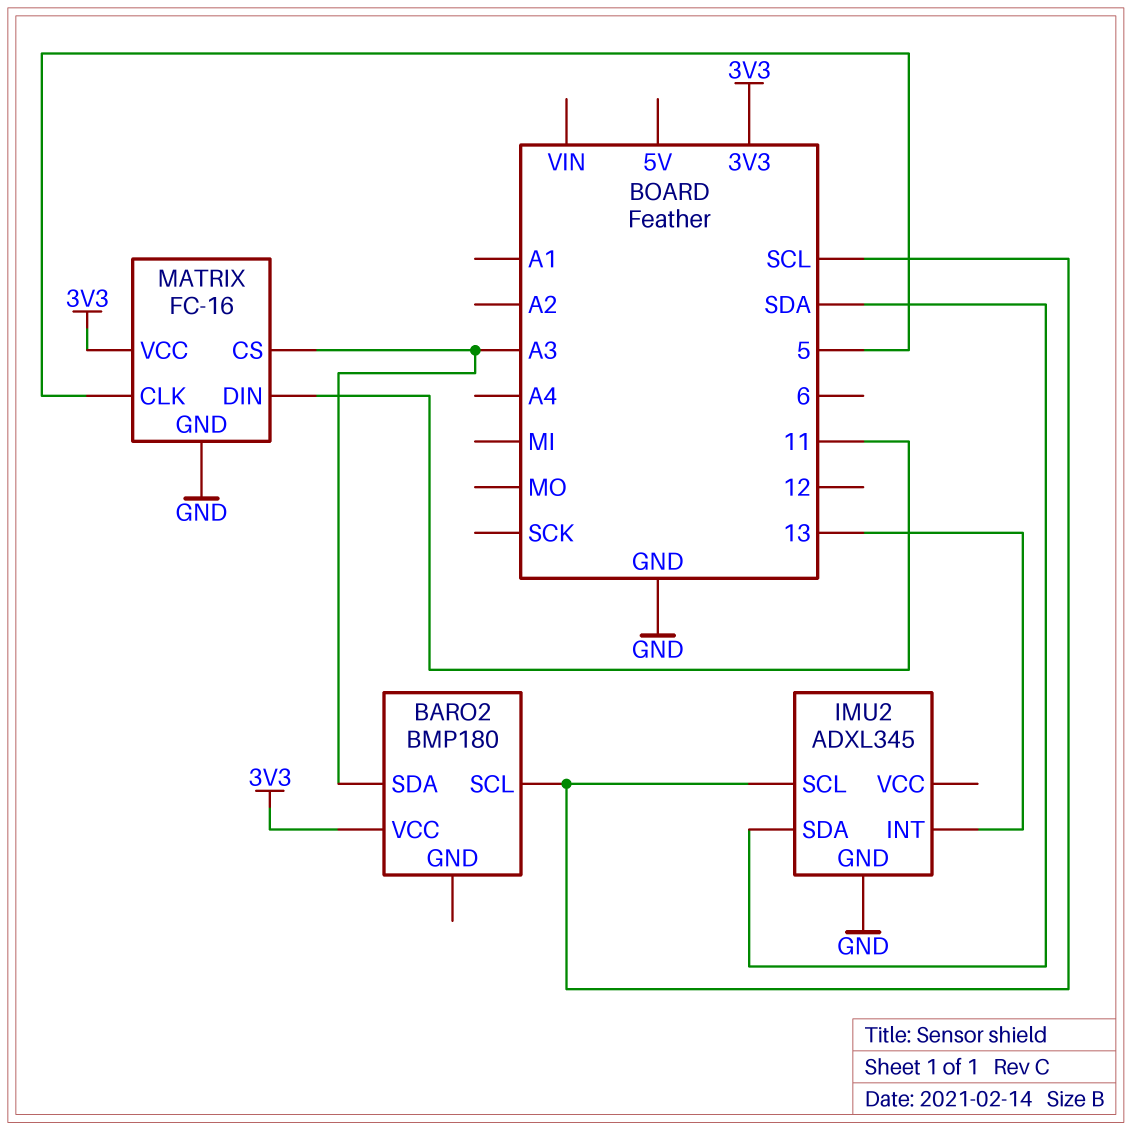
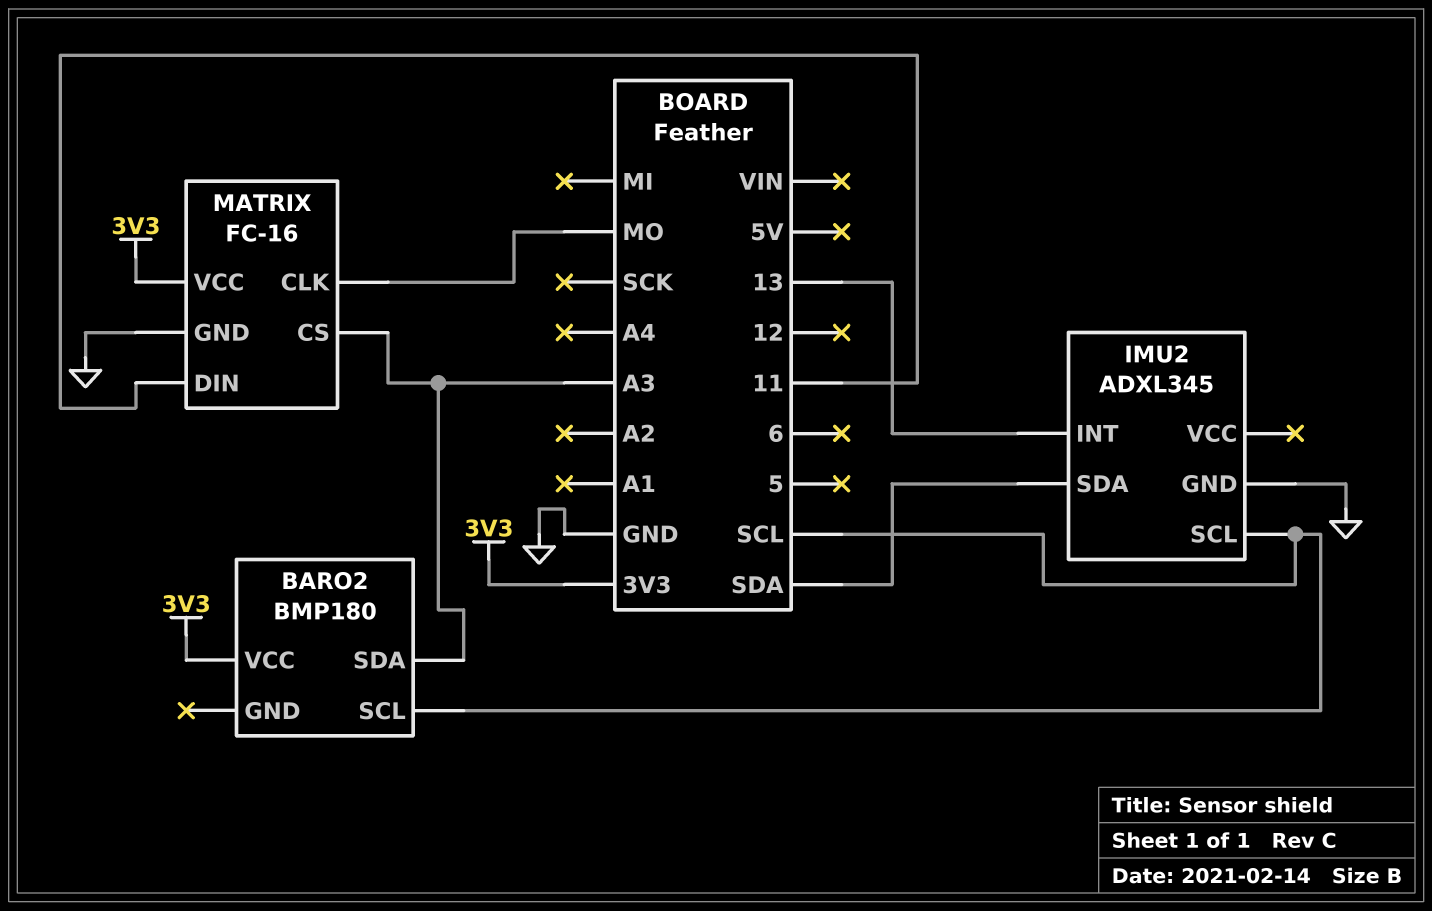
MATRIX pin CLK: 5 -> MO

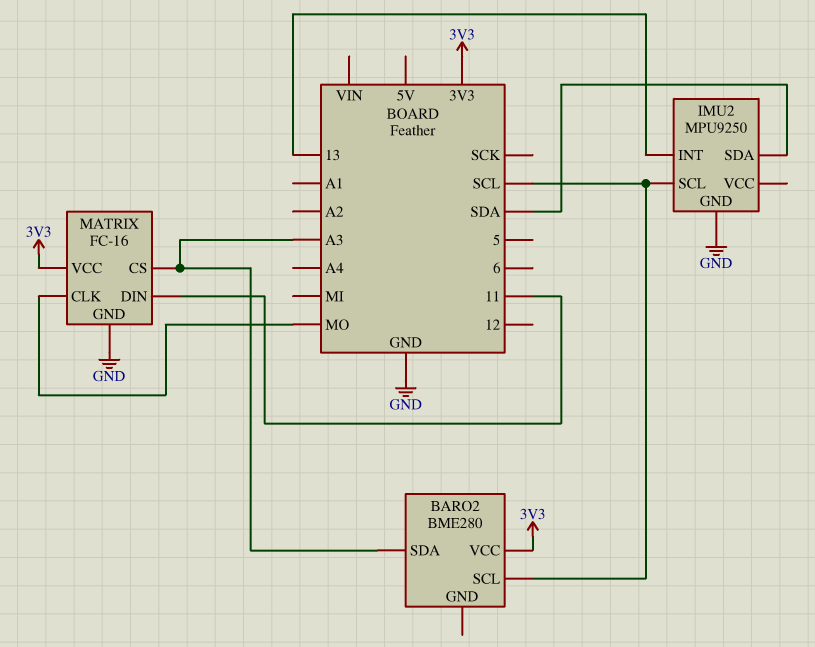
BARO2: BMP180 -> BME280
IMU2: ADXL345 -> MPU9250

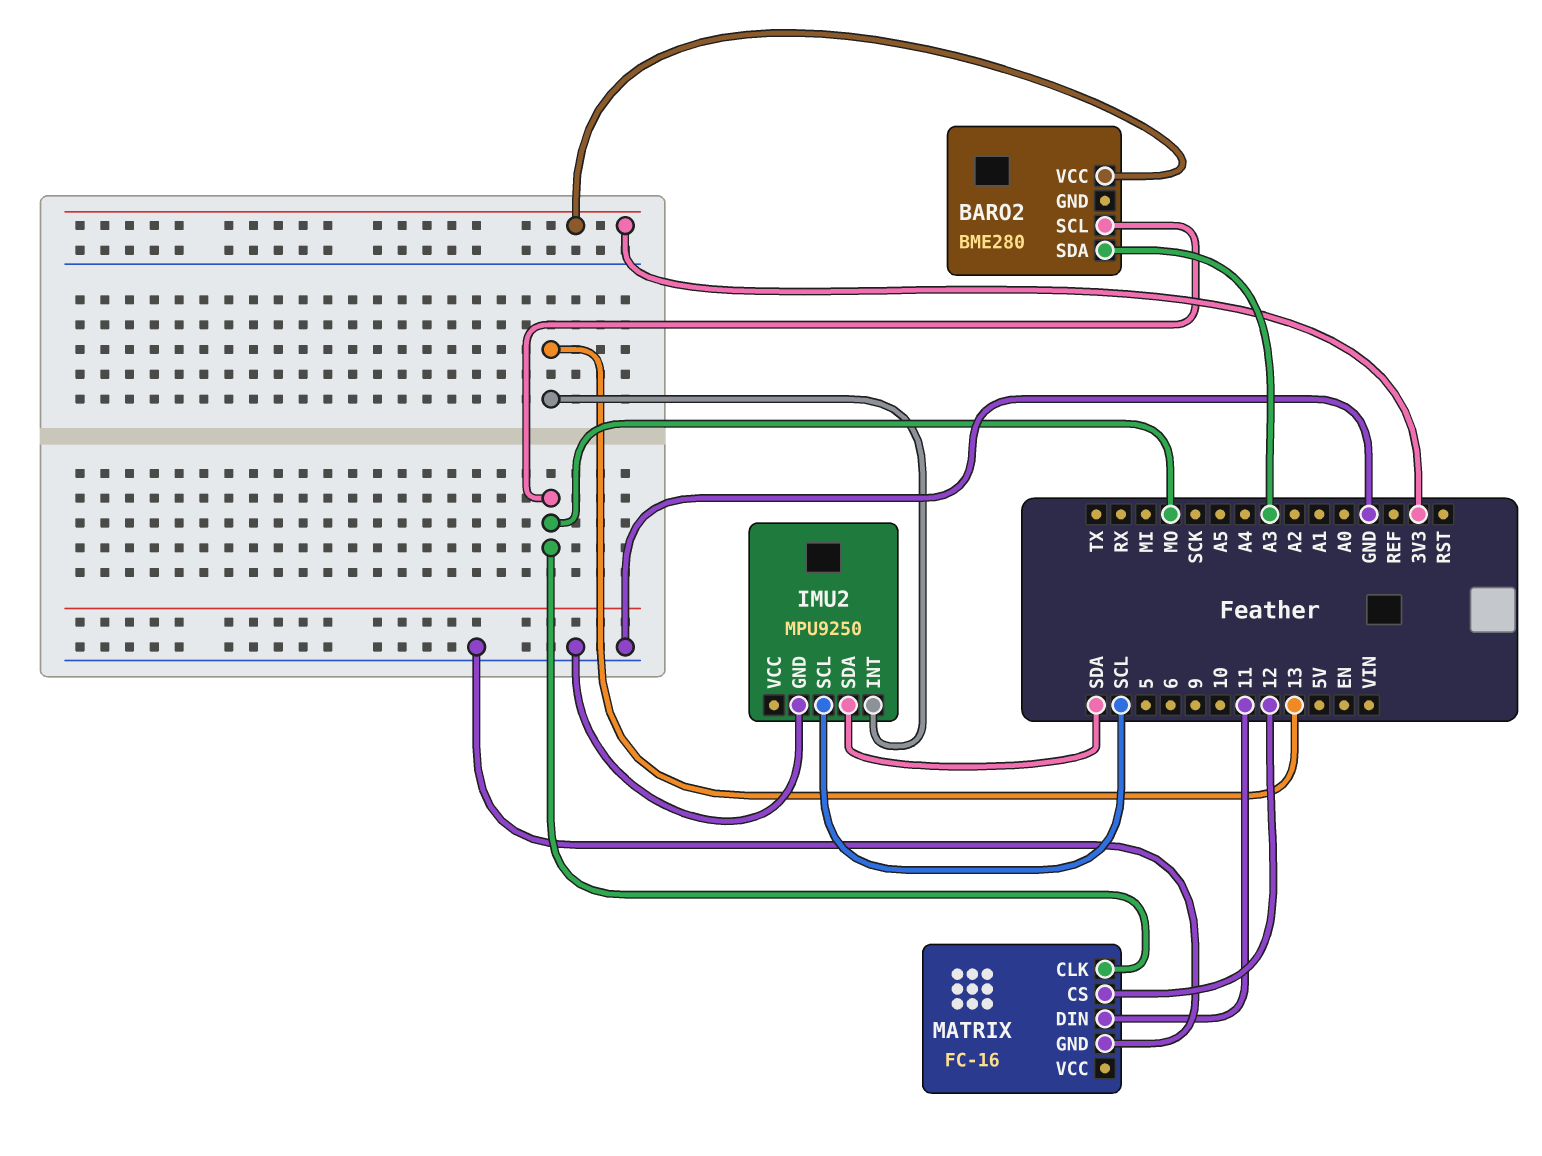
BARO2 pin SCL: SCL -> MO
MATRIX pin CS: A3 -> 12
MATRIX pin VCC: 3V3 -> none

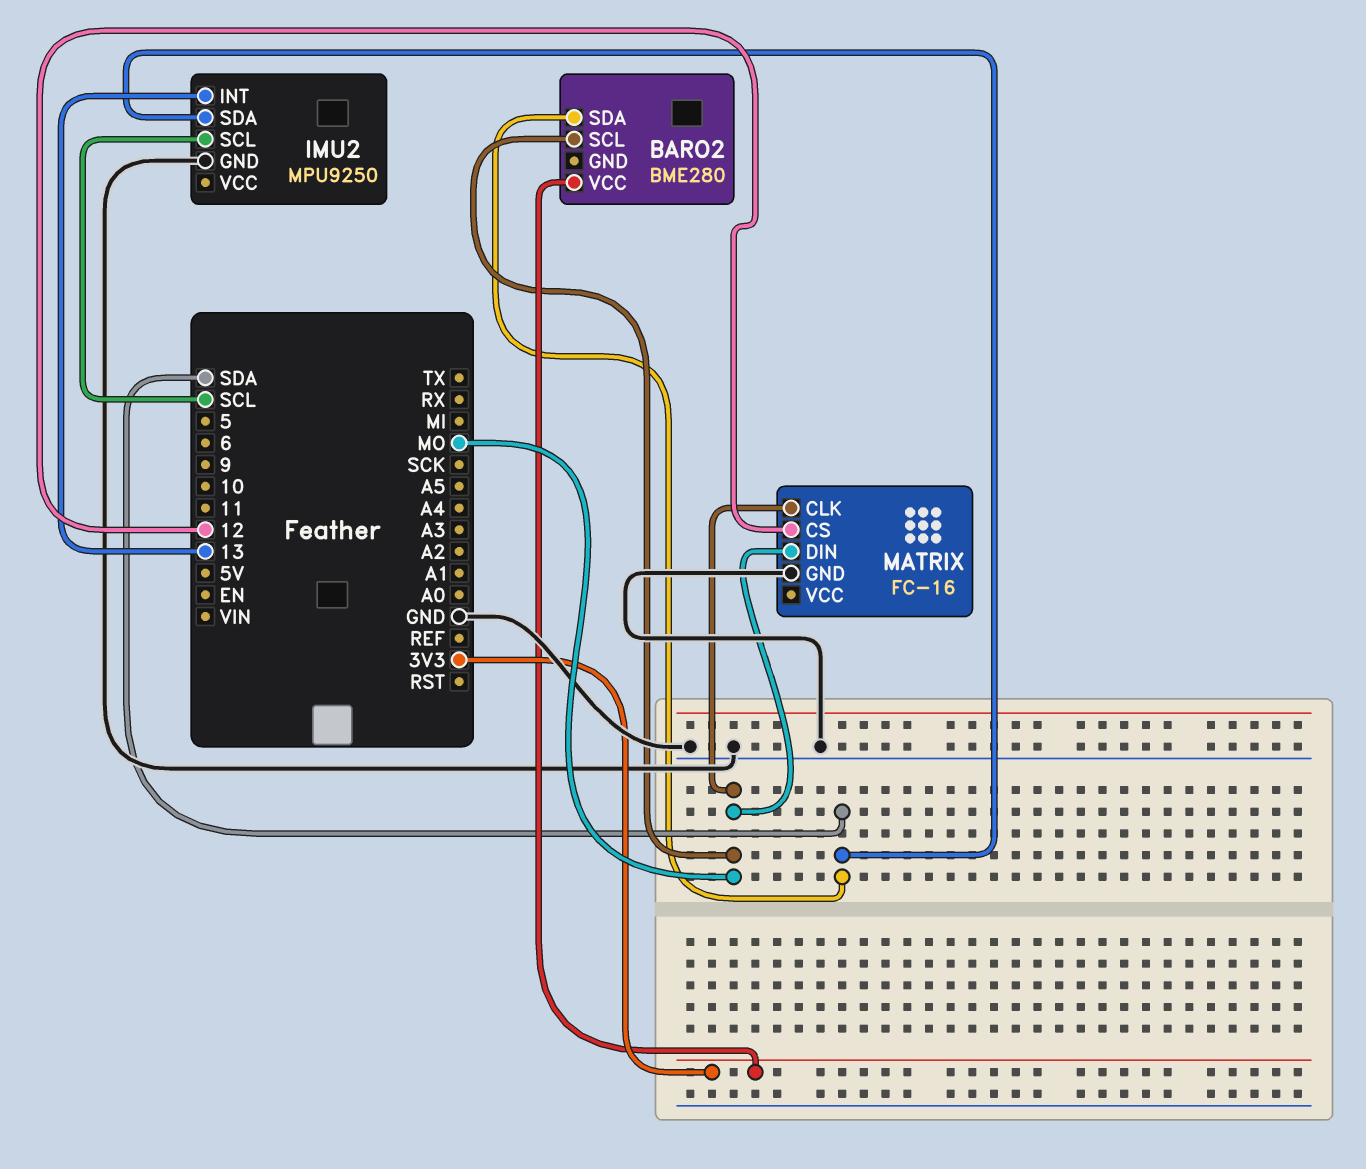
BARO2 pin SDA: A3 -> SDA
MATRIX pin DIN: 11 -> MO

